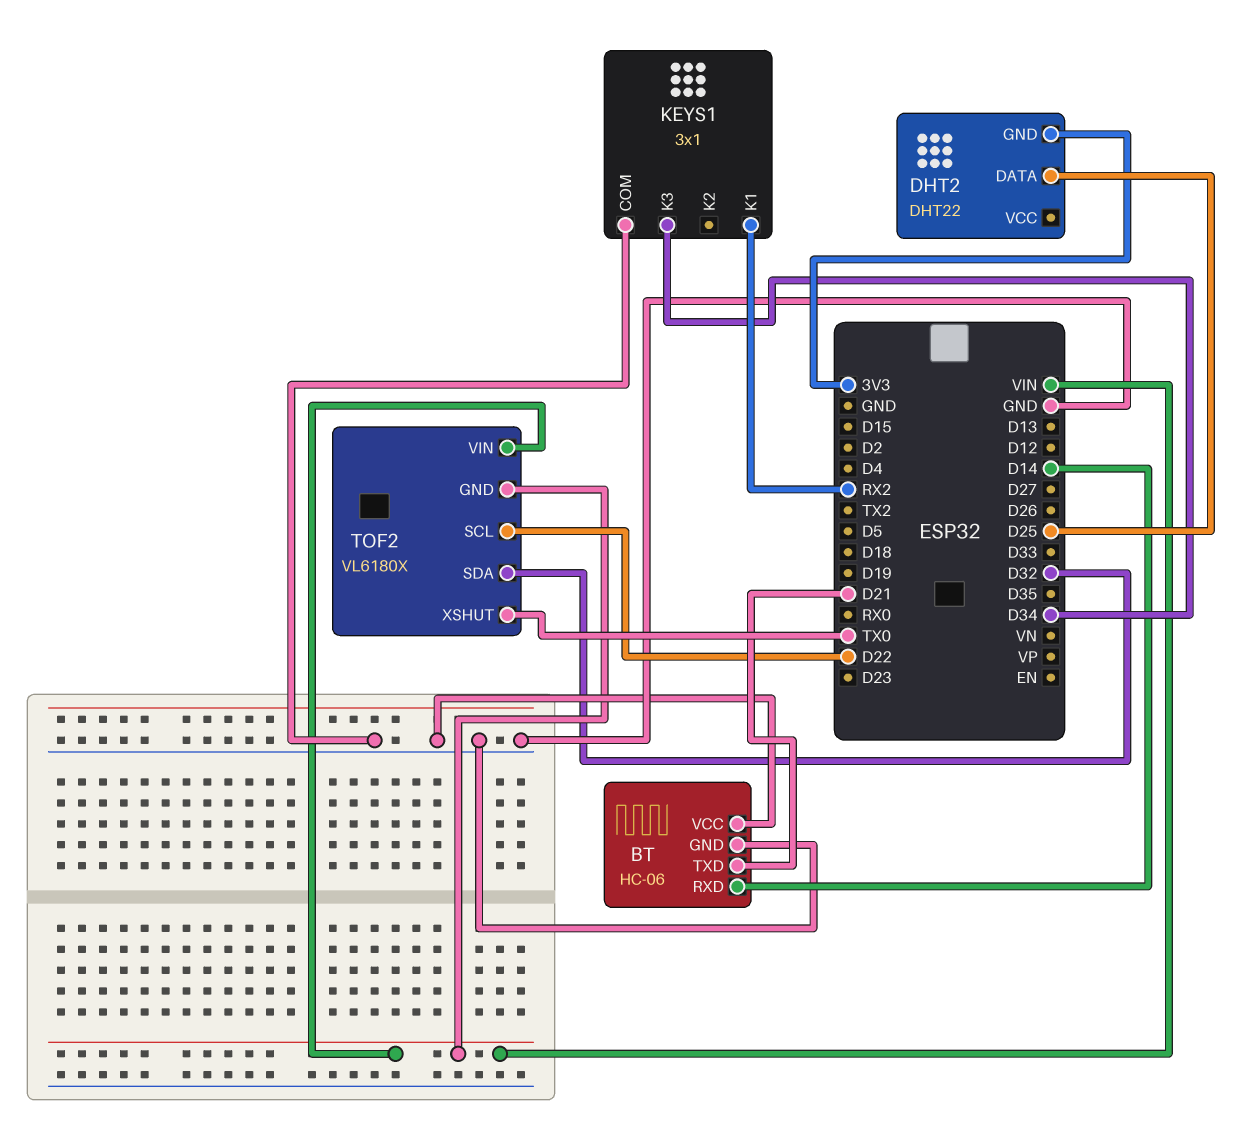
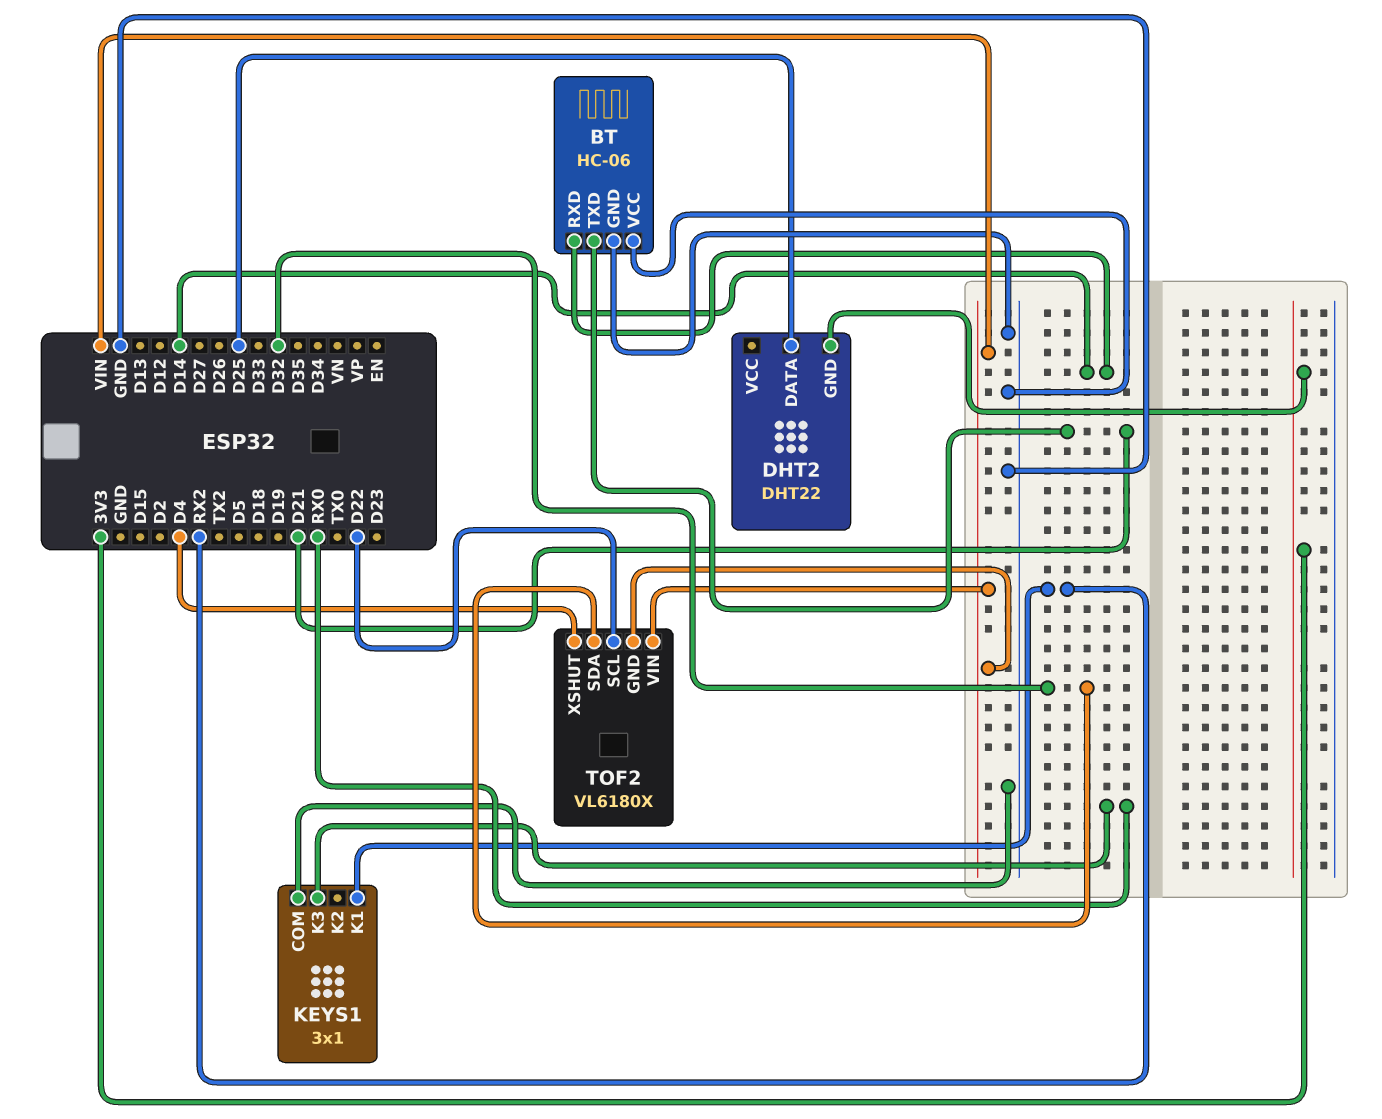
KEYS1 pin K3: D34 -> RX0
TOF2 pin XSHUT: TX0 -> D4

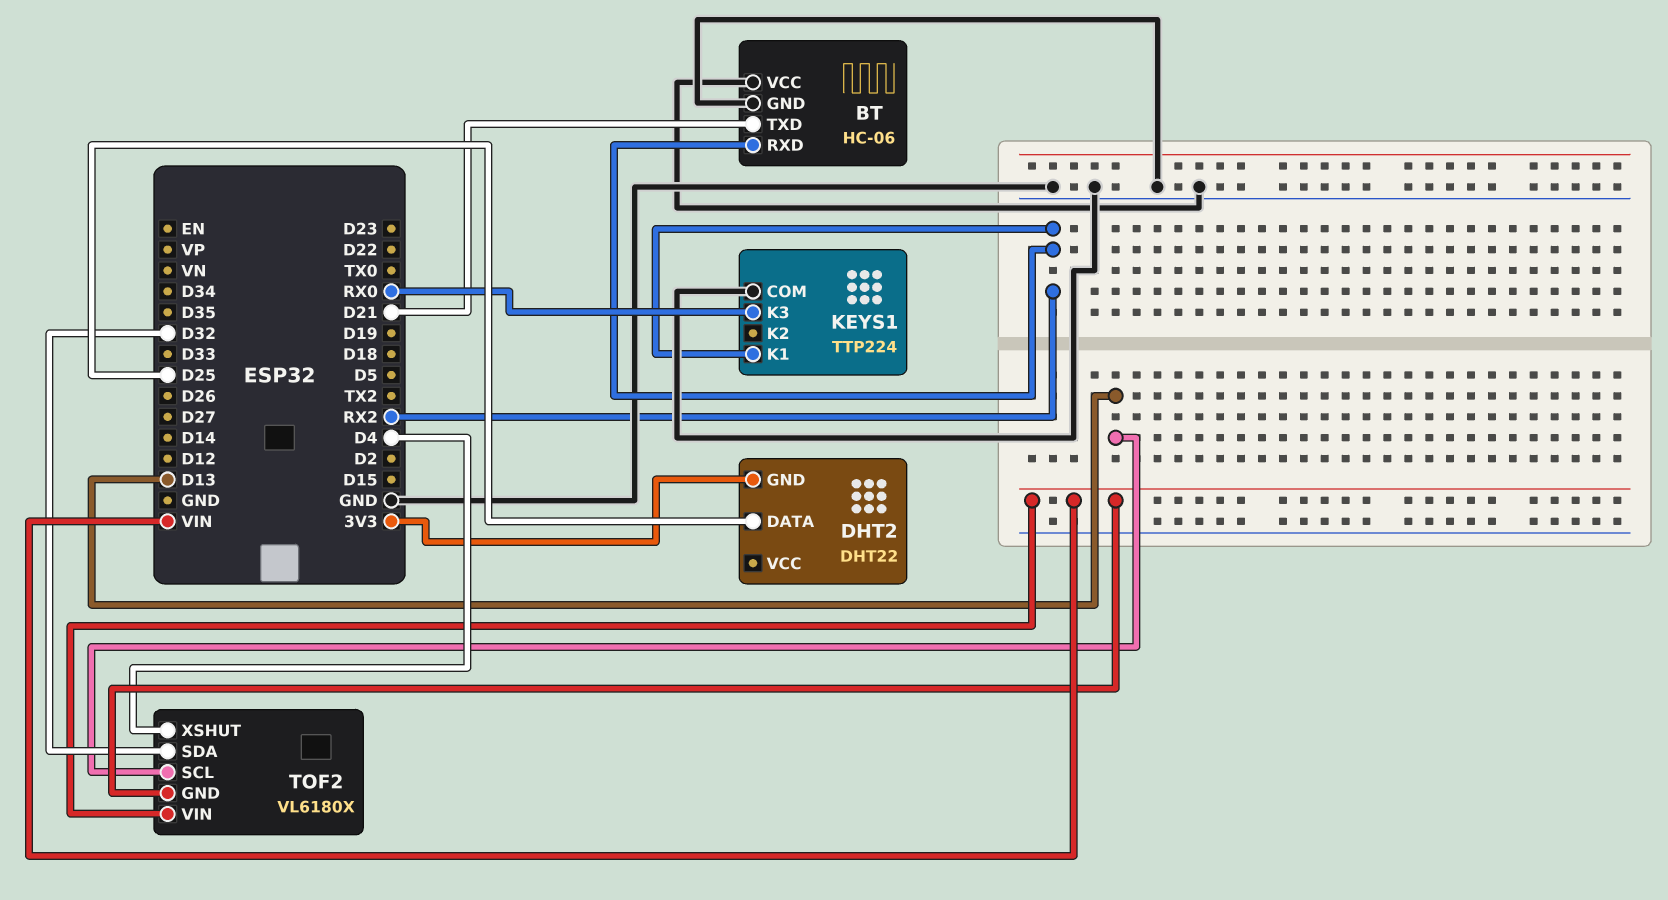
BT pin RXD: D14 -> RX2
KEYS1: 3x1 -> TTP224
TOF2 pin SCL: D22 -> D13

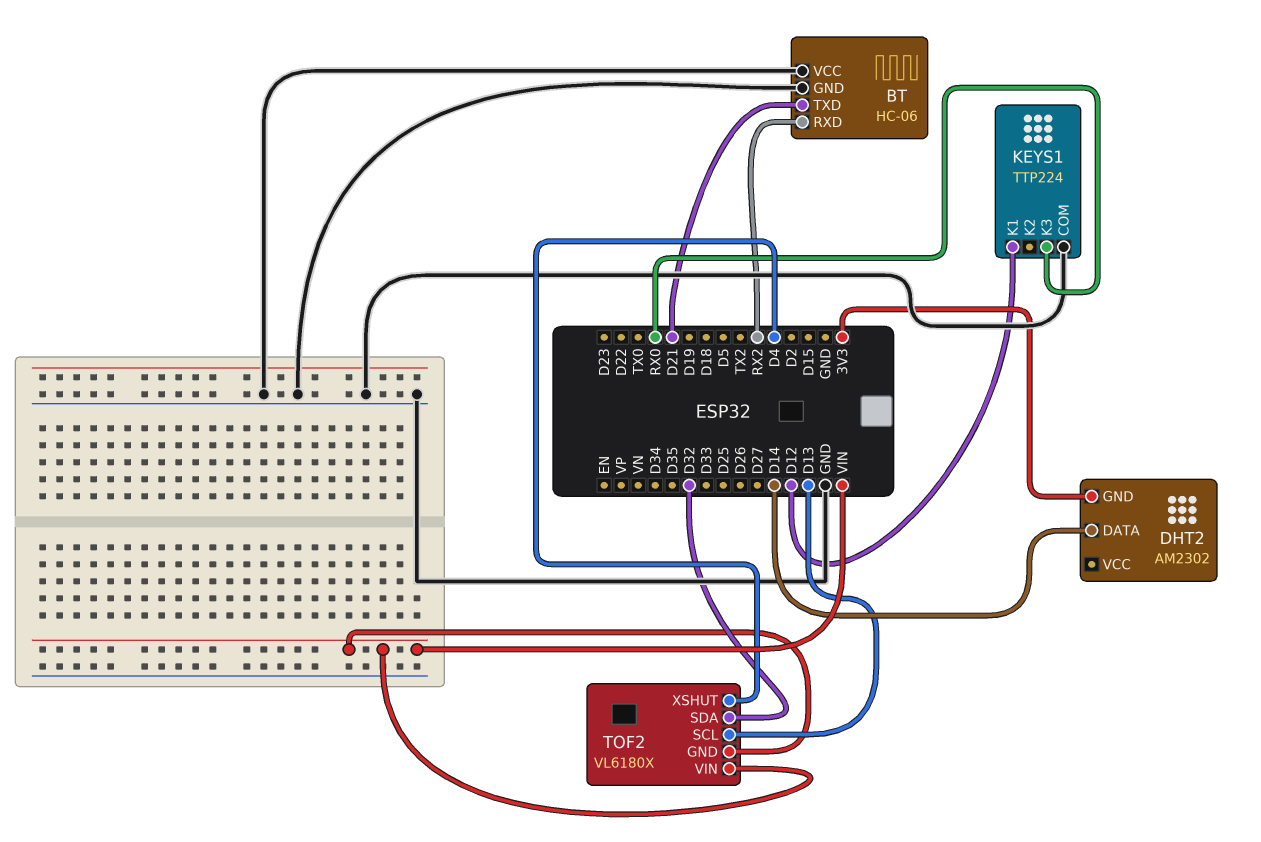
DHT2: DHT22 -> AM2302
DHT2 pin DATA: D25 -> D14
KEYS1 pin K1: RX2 -> D12

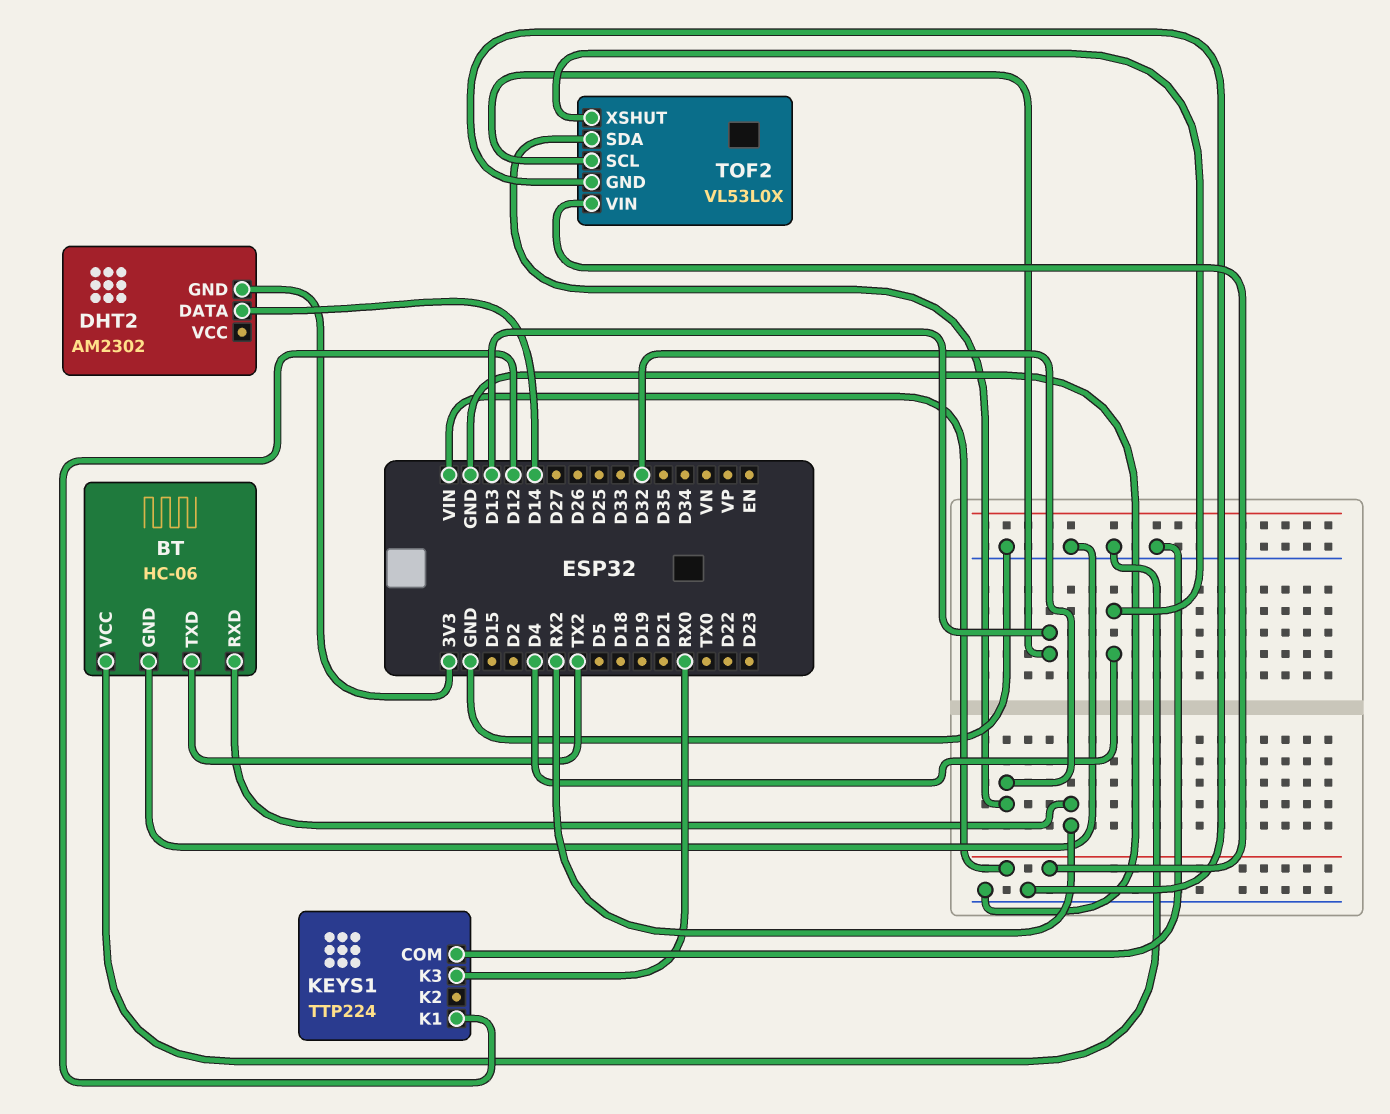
BT pin TXD: D21 -> TX2
TOF2: VL6180X -> VL53L0X
TOF2 pin GND: VIN -> GND

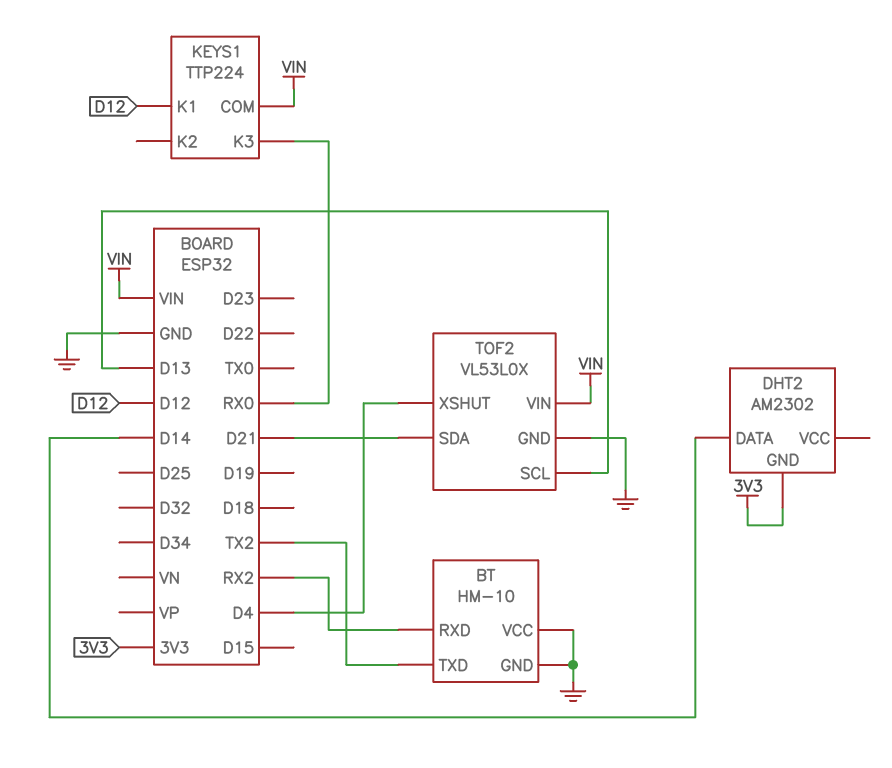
BT: HC-06 -> HM-10
KEYS1 pin COM: GND -> VIN
TOF2 pin SDA: D32 -> D21

